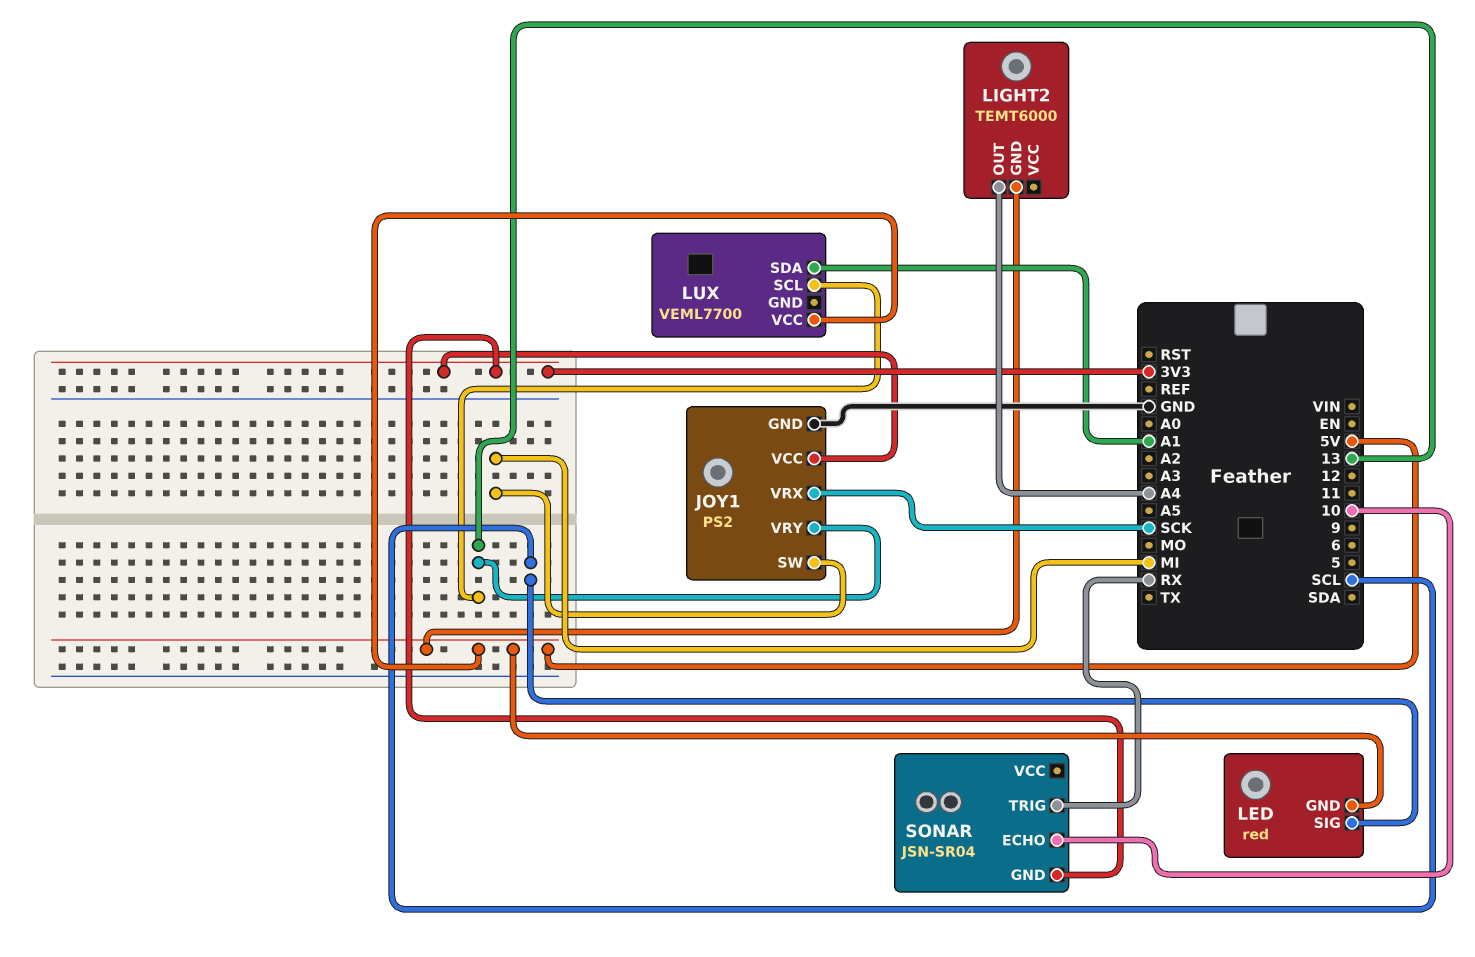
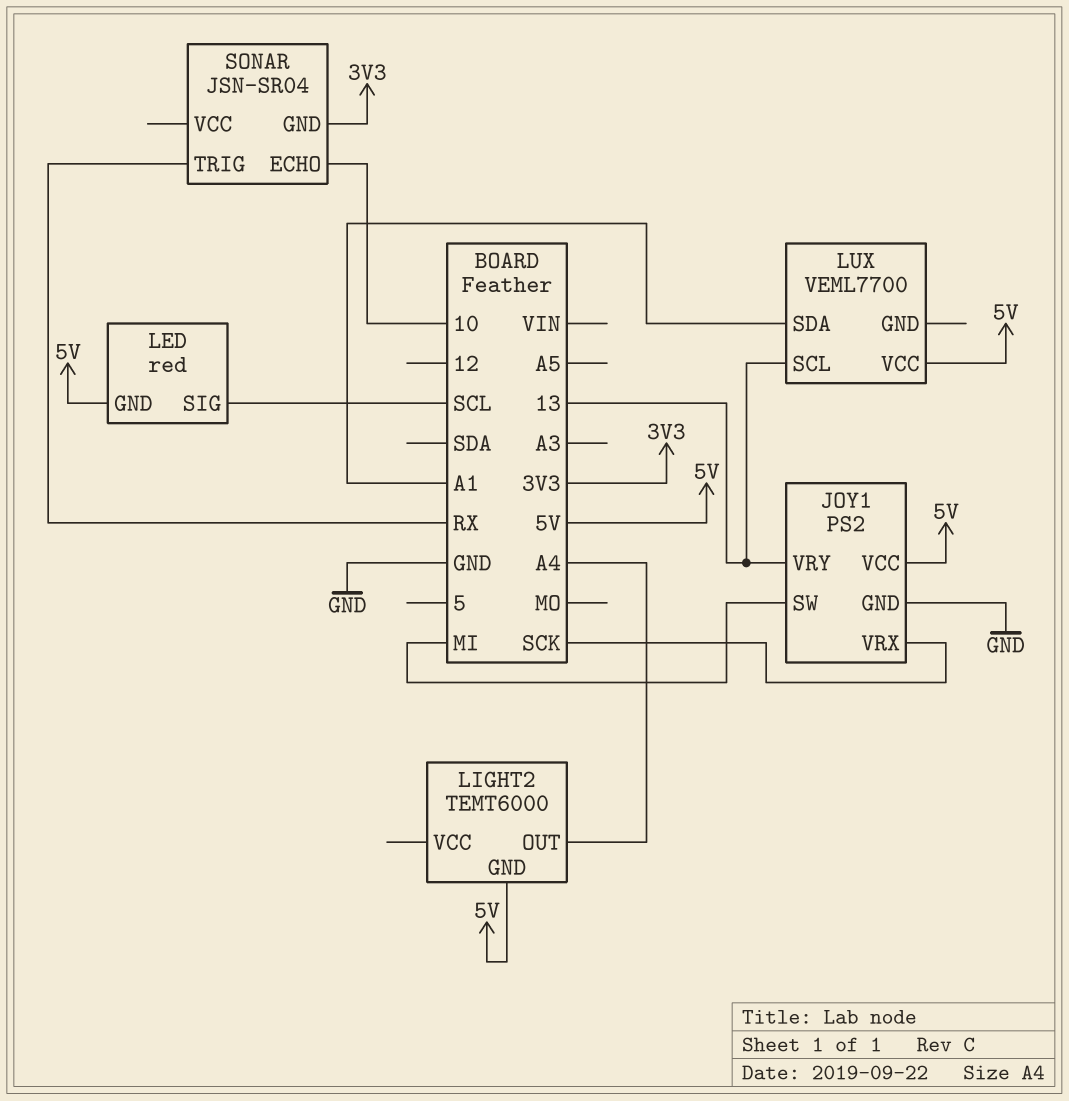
JOY1 pin VCC: 3V3 -> 5V

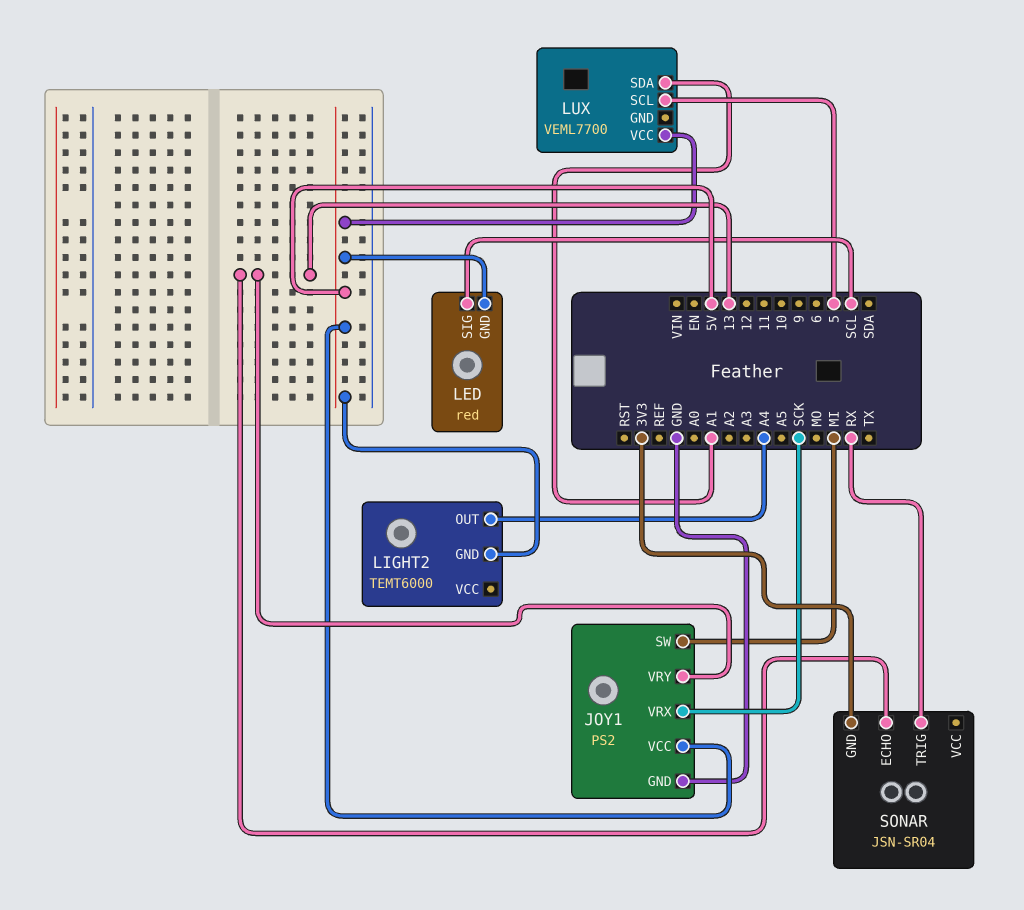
LUX pin SCL: 13 -> 5
SONAR pin ECHO: 10 -> 13

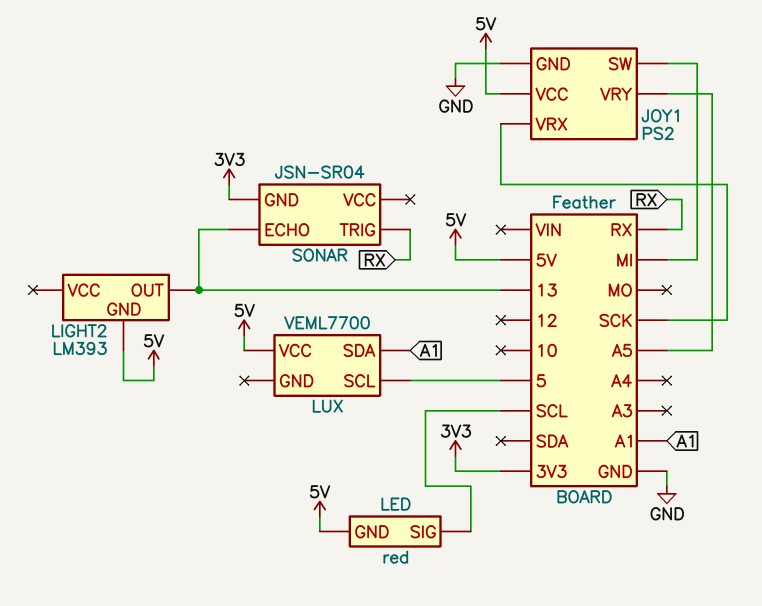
JOY1 pin VRY: 13 -> A5
LIGHT2: TEMT6000 -> LM393
LIGHT2 pin OUT: A4 -> 13

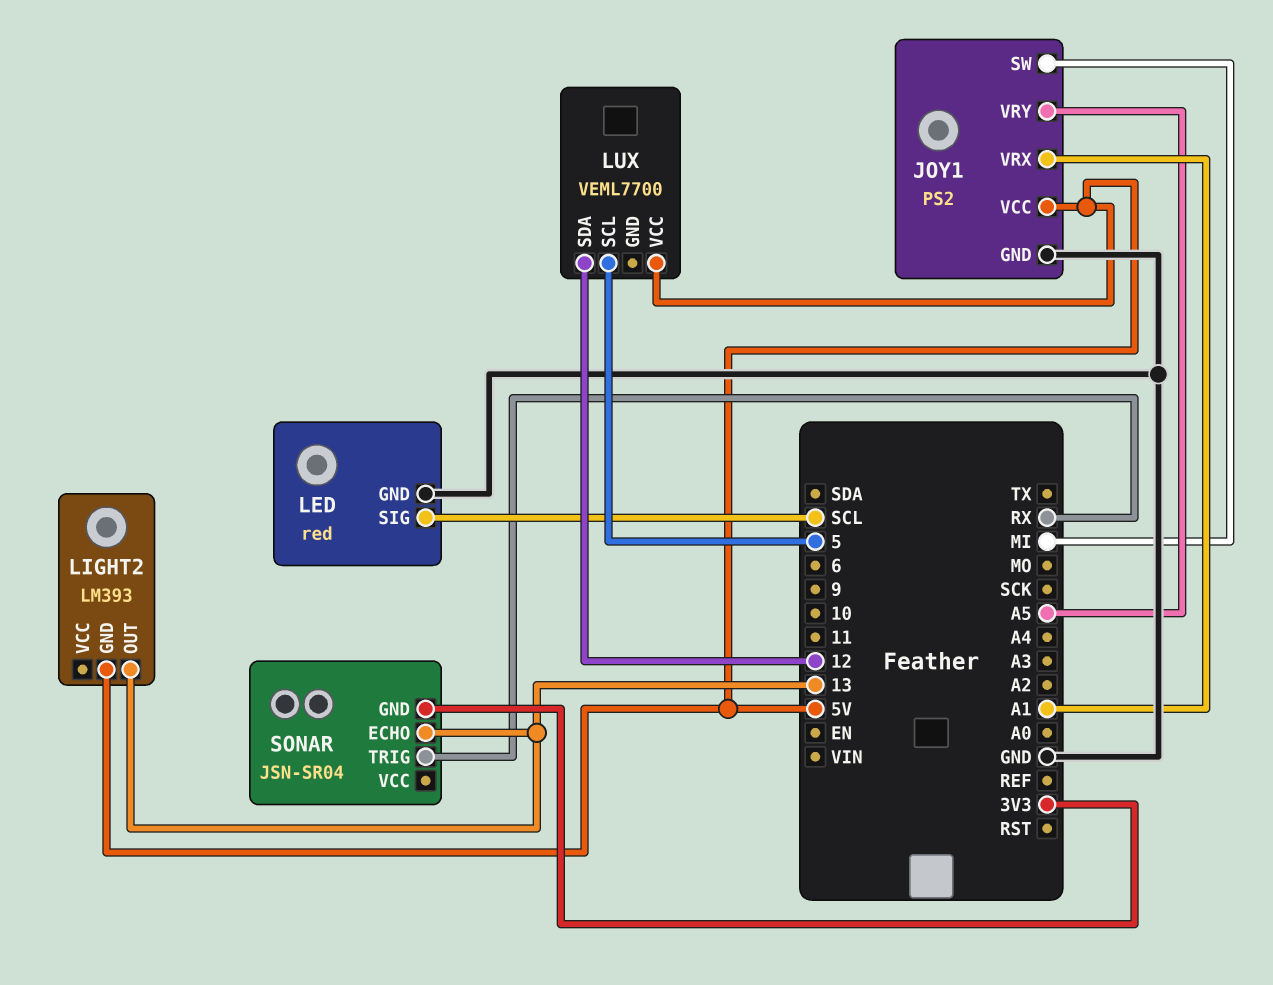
JOY1 pin VRX: SCK -> A1
LED pin GND: 5V -> GND
LUX pin SDA: A1 -> 12

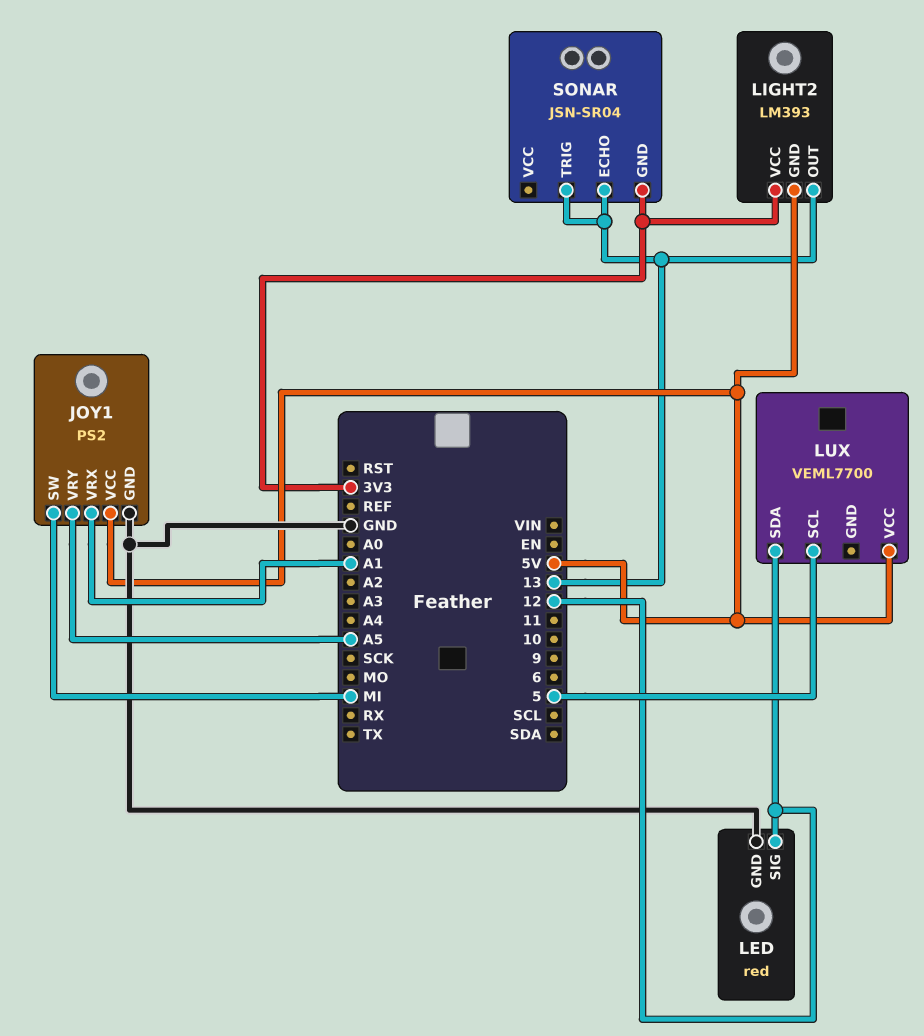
LED pin SIG: SCL -> 12
LIGHT2 pin VCC: none -> 3V3
SONAR pin TRIG: RX -> 13

